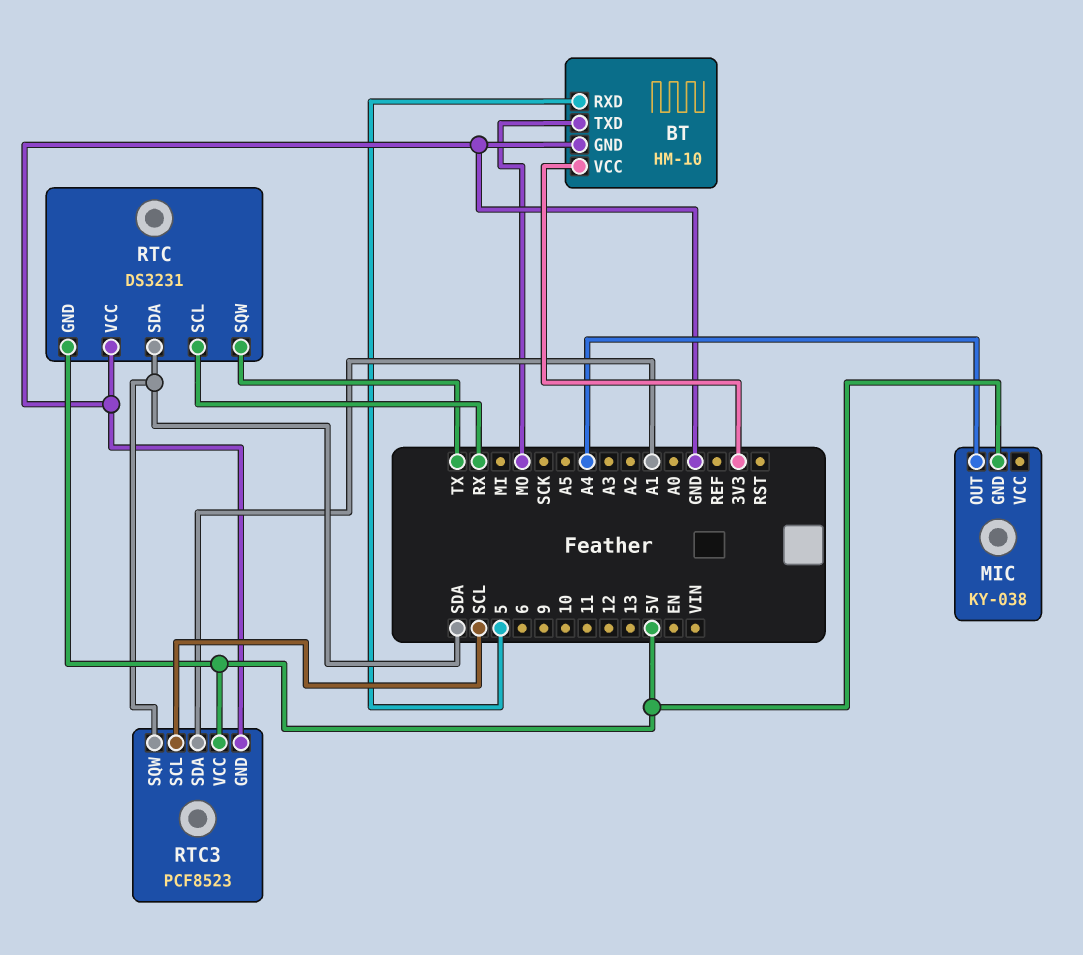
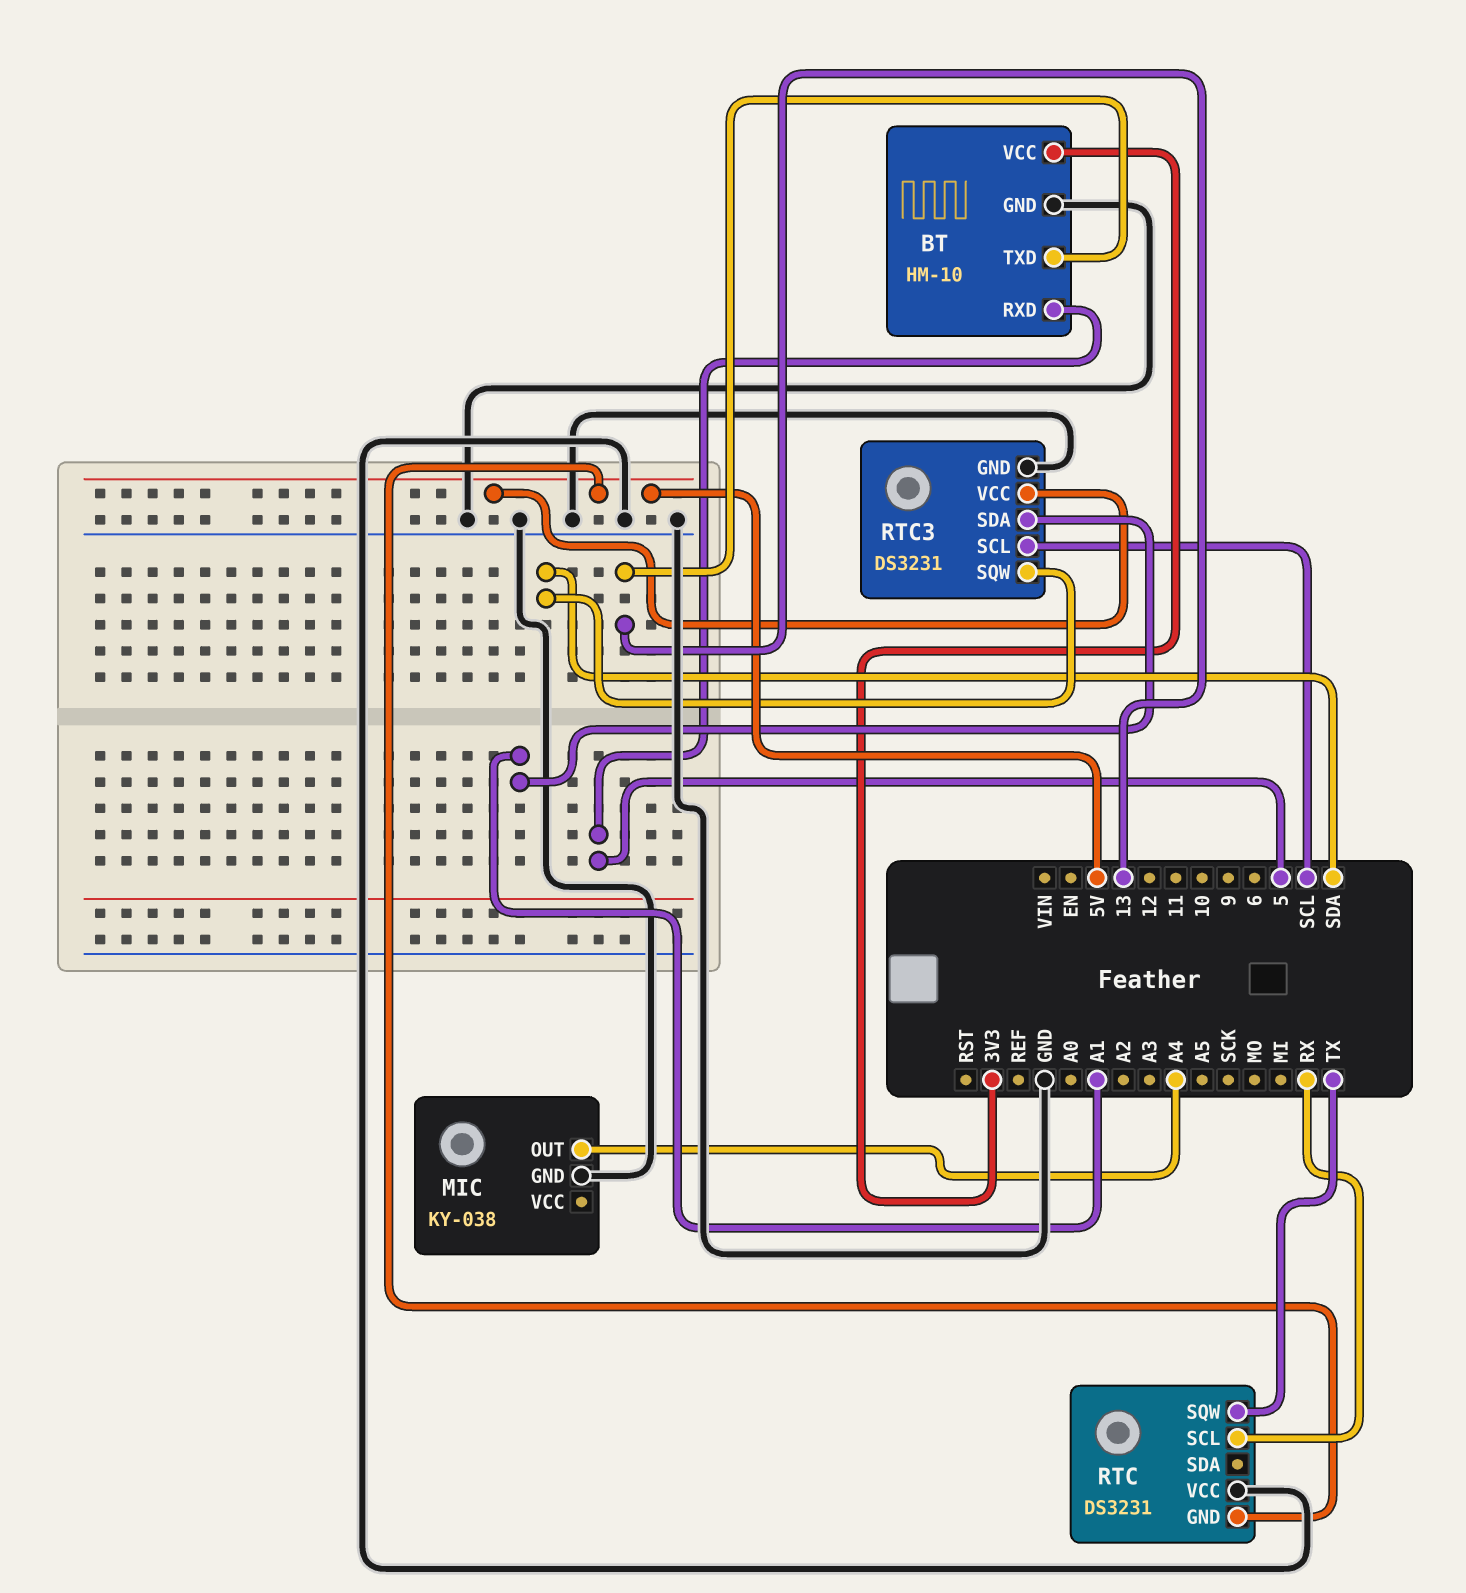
BT pin TXD: MO -> 13
MIC pin GND: 5V -> GND
RTC pin SDA: SDA -> none
RTC3: PCF8523 -> DS3231

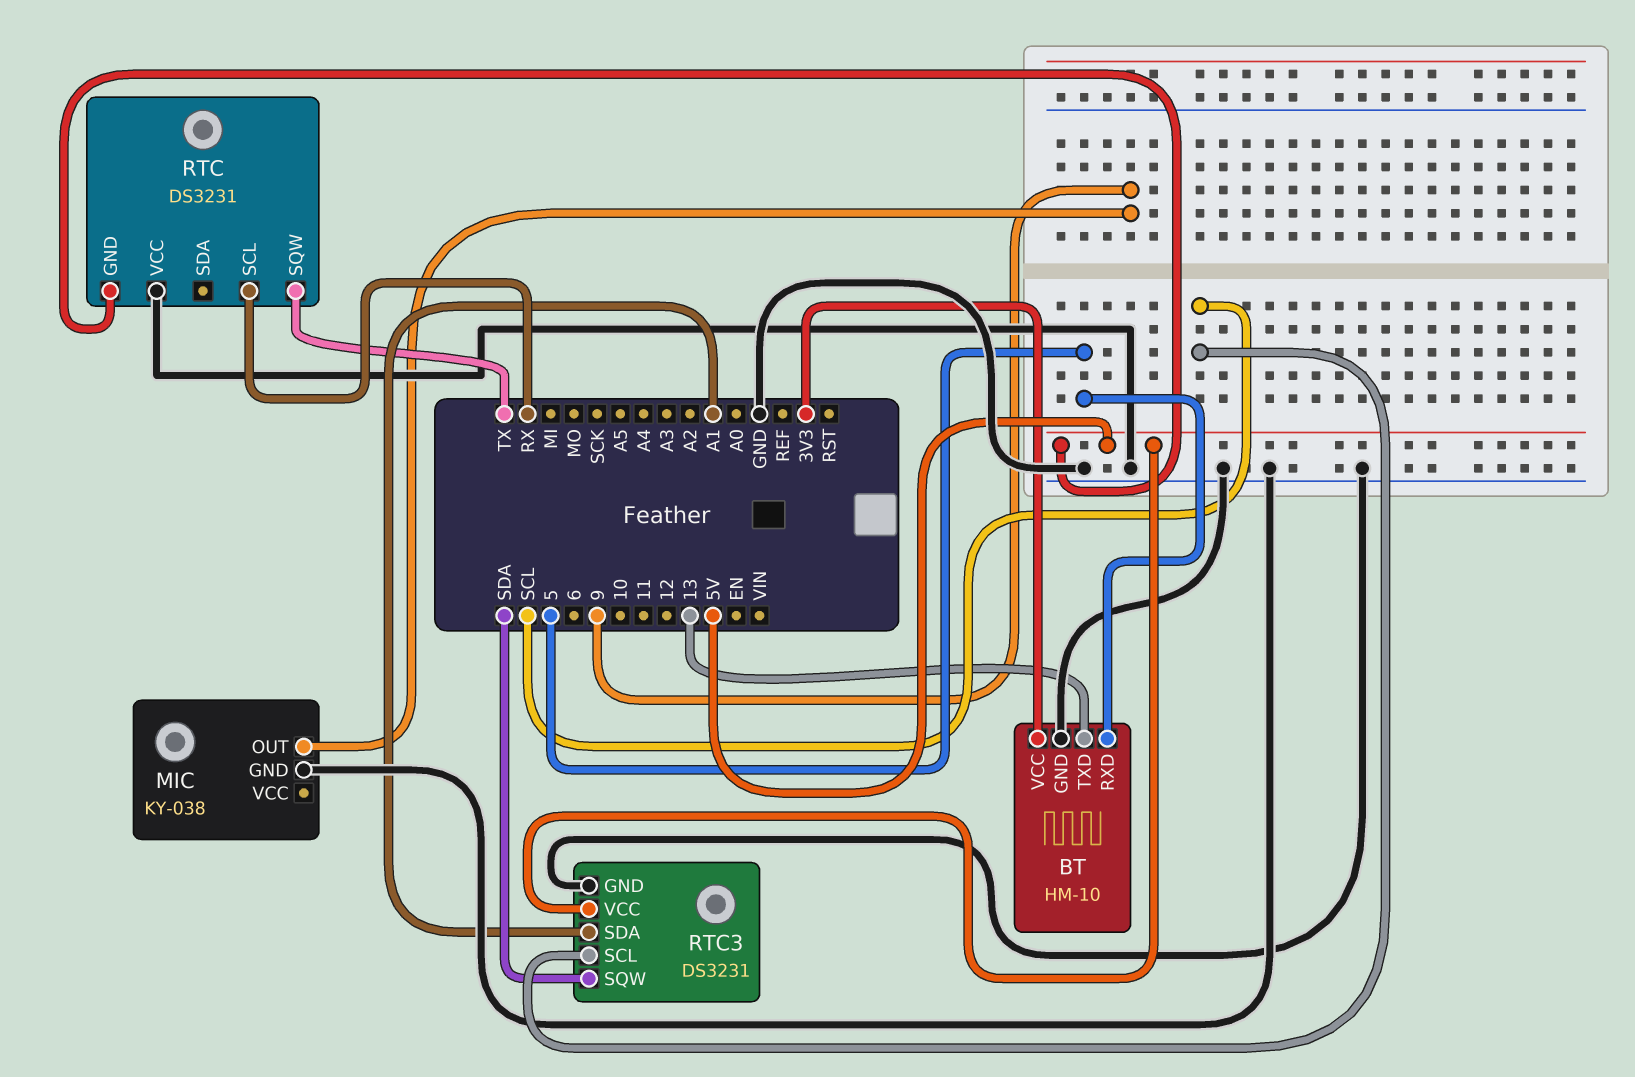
MIC pin OUT: A4 -> 9

